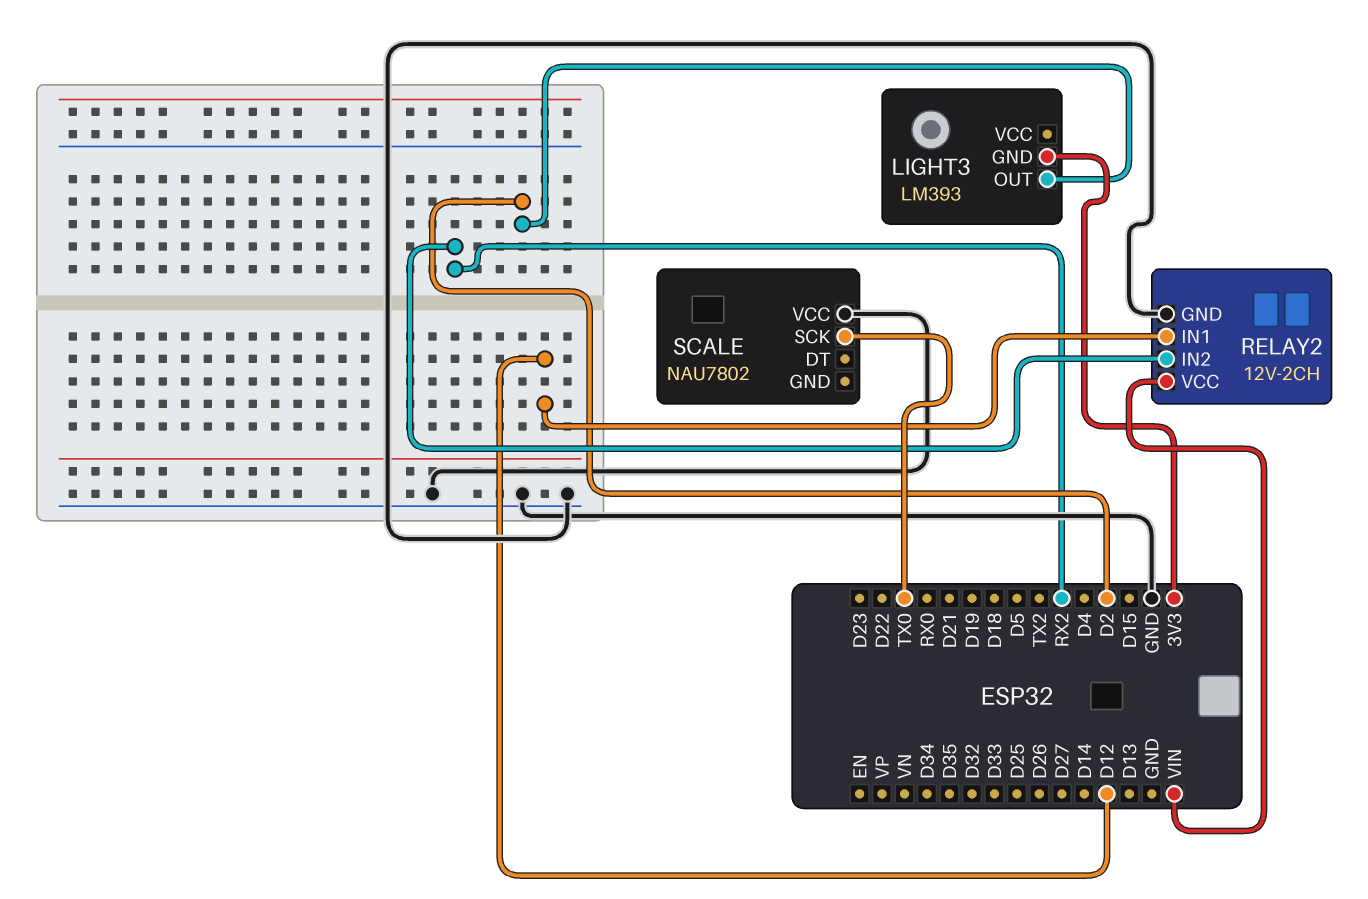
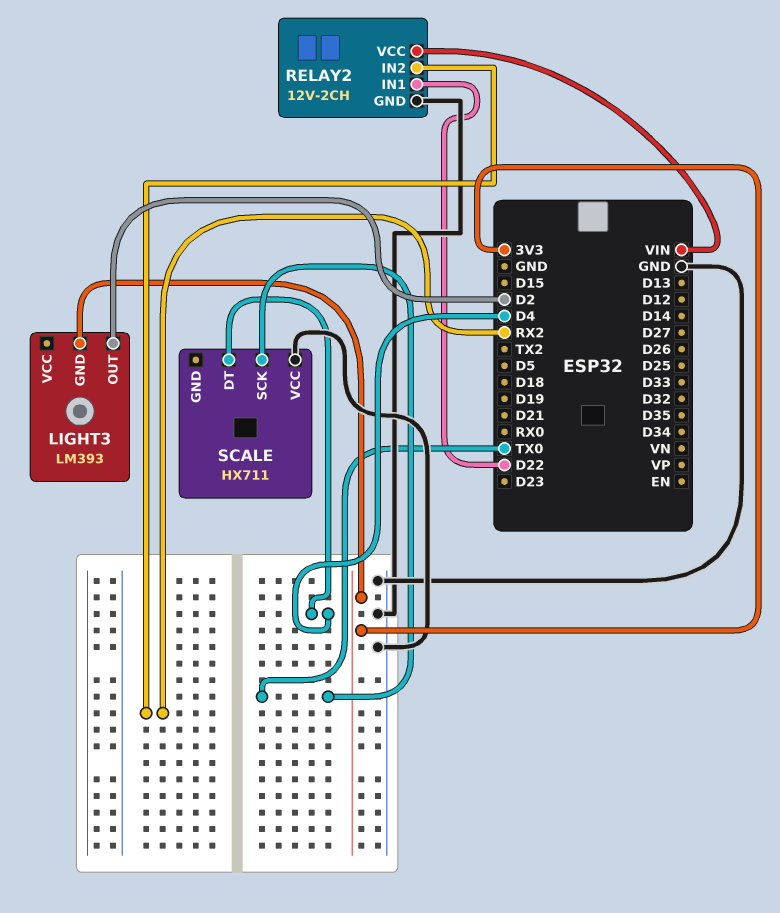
RELAY2 pin IN1: D12 -> D22
SCALE: NAU7802 -> HX711
SCALE pin DT: none -> D4

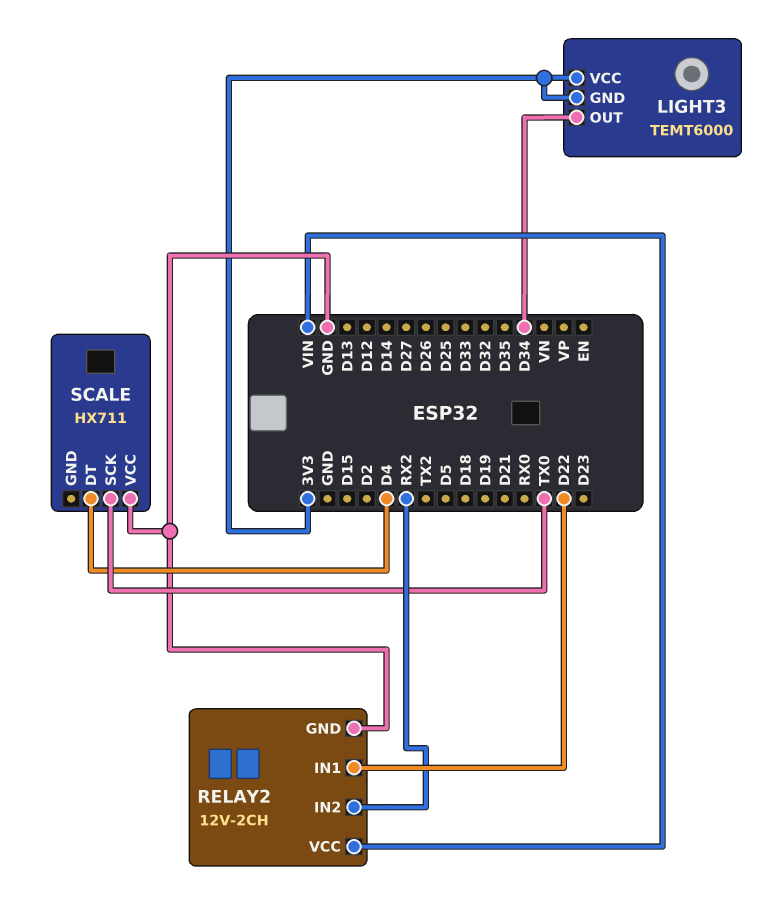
LIGHT3: LM393 -> TEMT6000
LIGHT3 pin OUT: D2 -> D34
LIGHT3 pin VCC: none -> 3V3

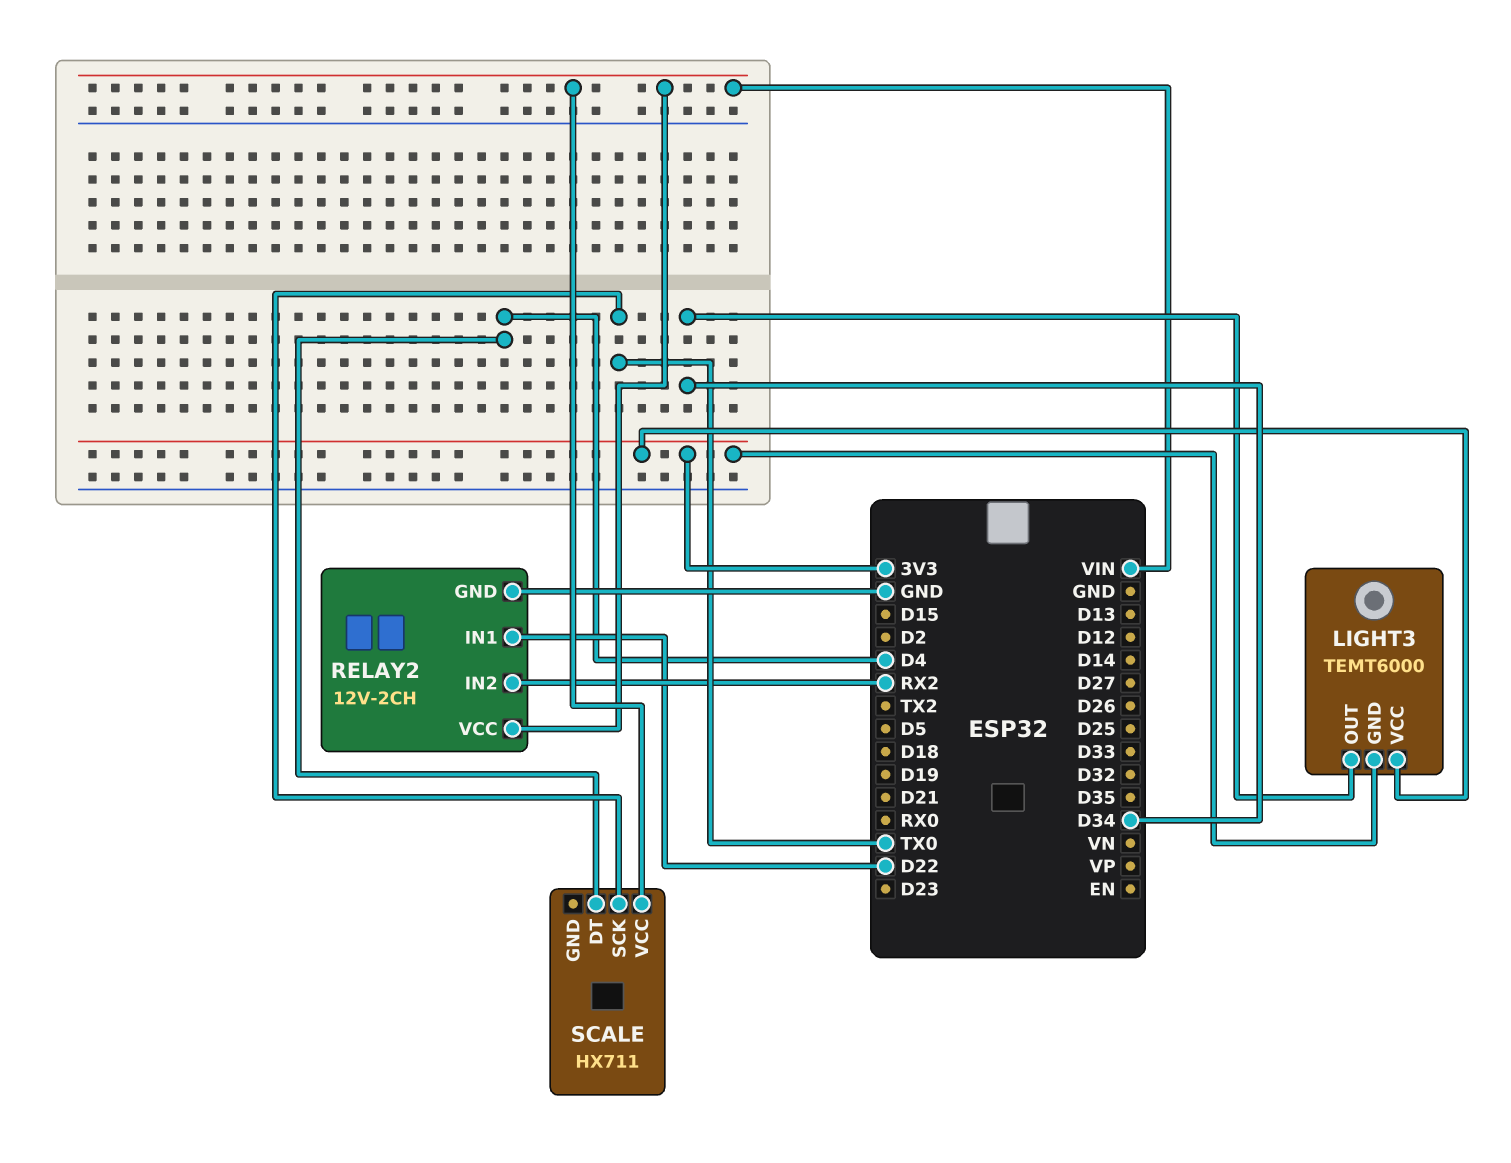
SCALE pin VCC: GND -> VIN

